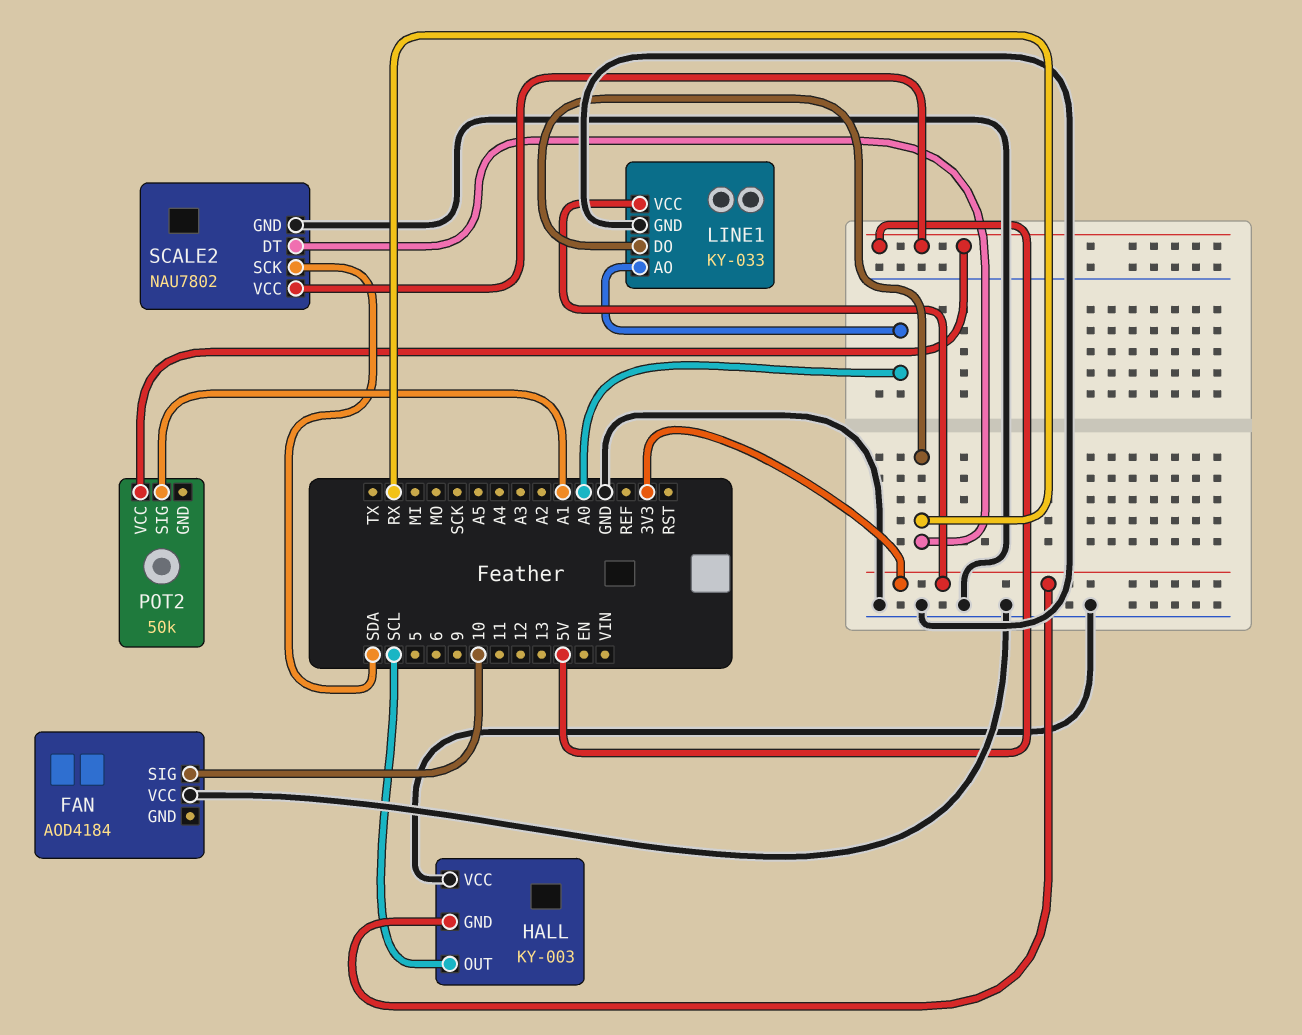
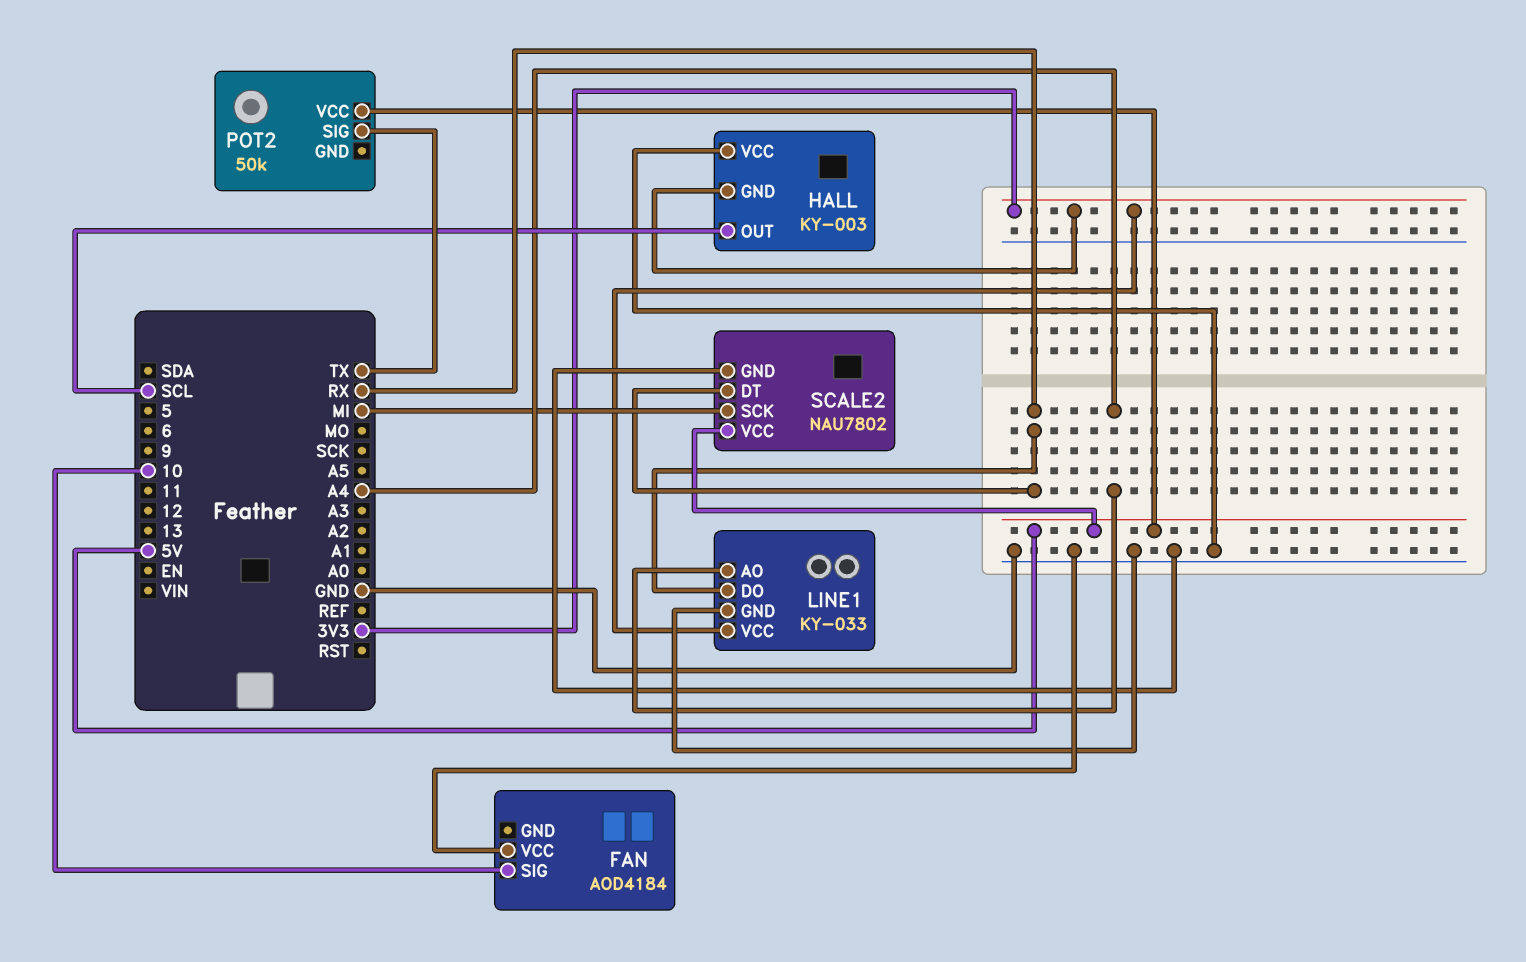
LINE1 pin AO: A0 -> A4
POT2 pin SIG: A1 -> TX
SCALE2 pin SCK: SDA -> MI

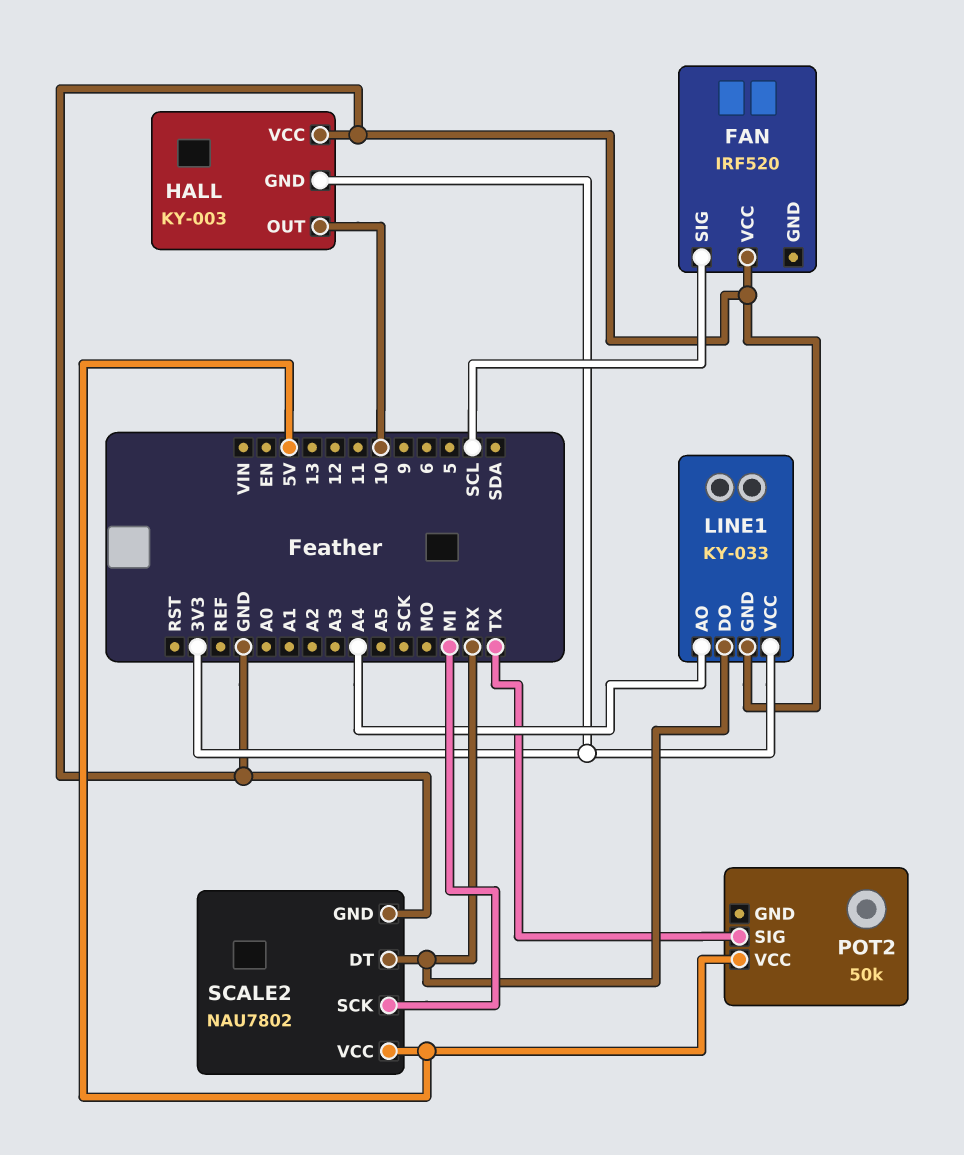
FAN: AOD4184 -> IRF520
FAN pin SIG: 10 -> SCL
HALL pin OUT: SCL -> 10

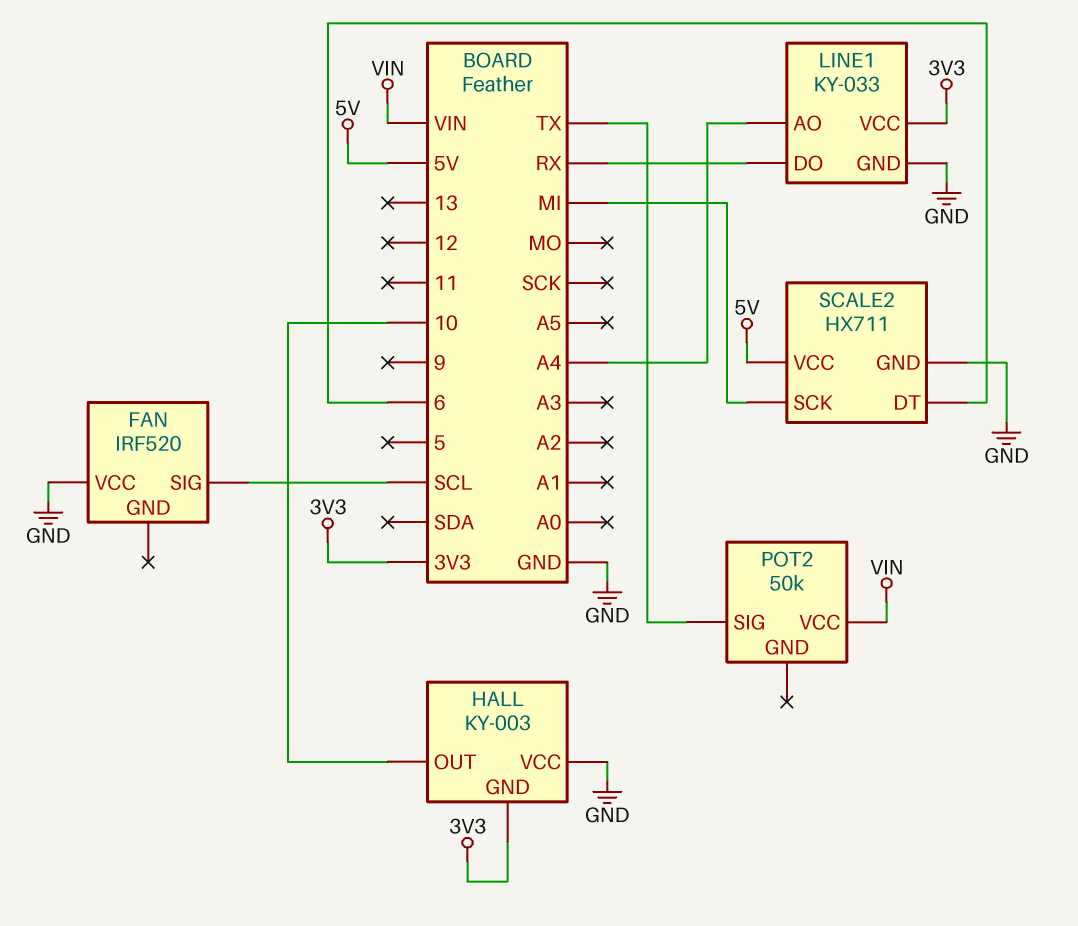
POT2 pin VCC: 5V -> VIN
SCALE2: NAU7802 -> HX711
SCALE2 pin DT: RX -> 6

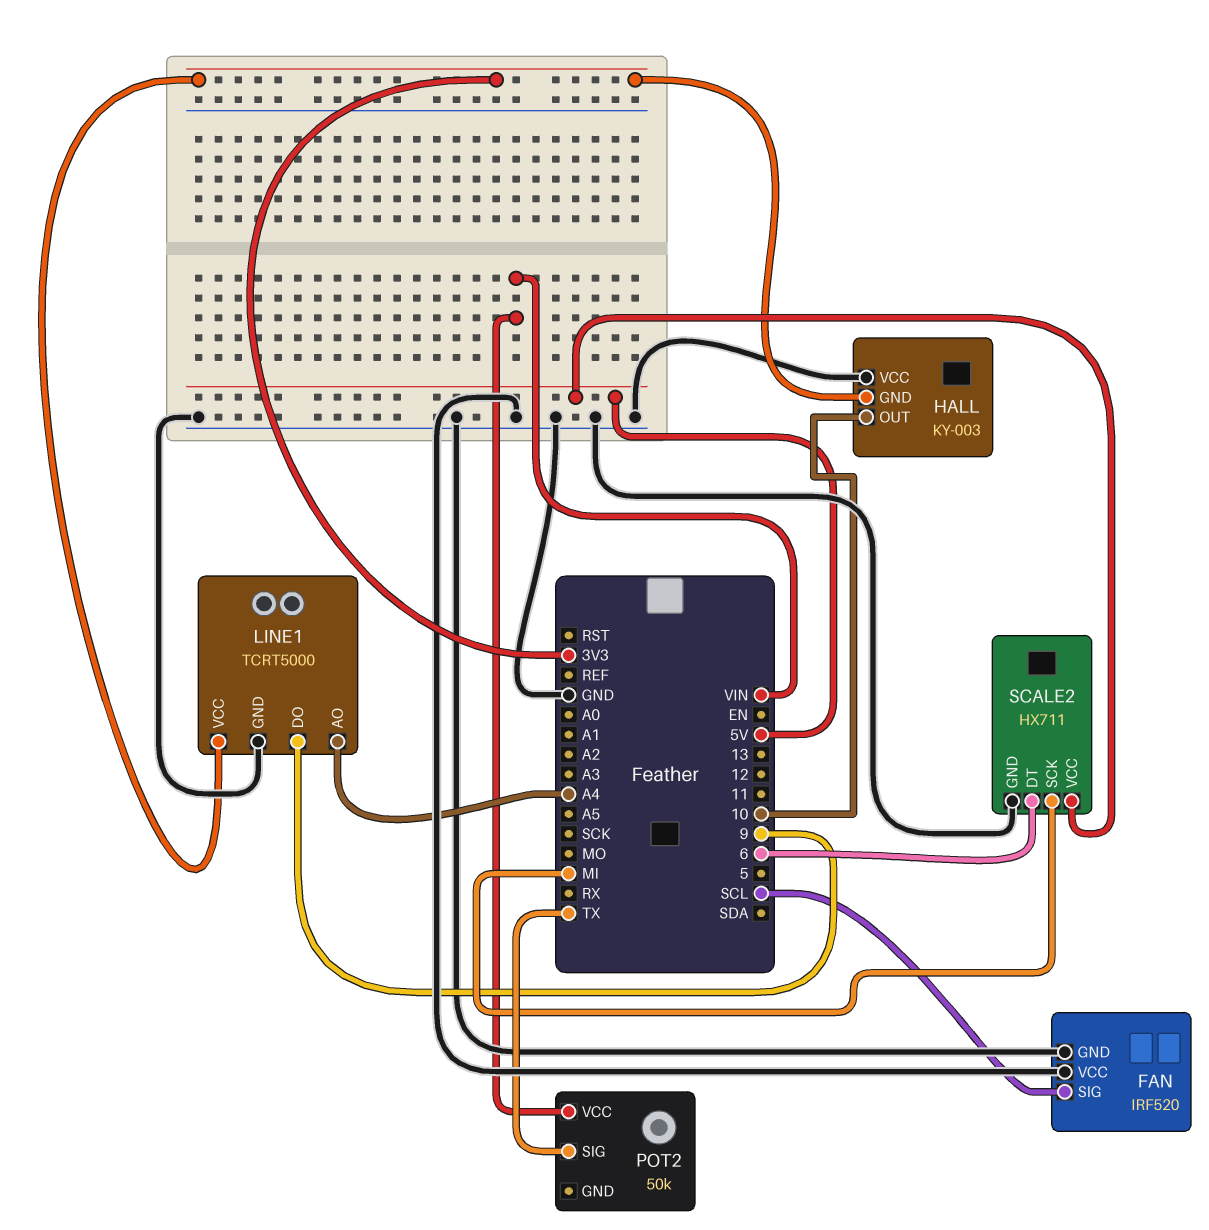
FAN pin GND: none -> GND
LINE1: KY-033 -> TCRT5000
LINE1 pin DO: RX -> 9

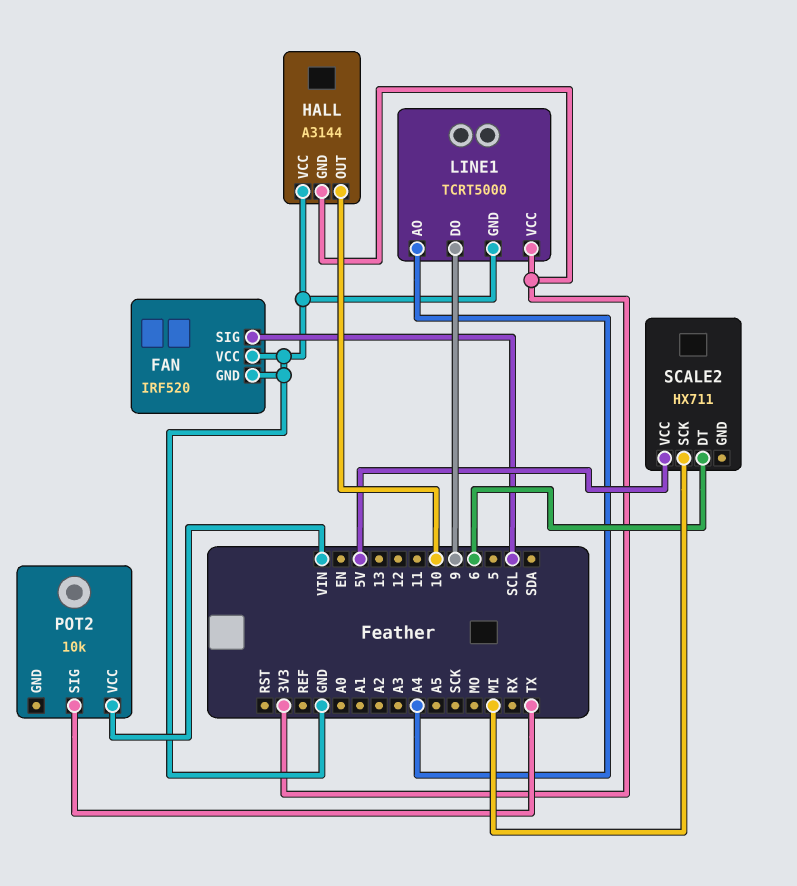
HALL: KY-003 -> A3144
POT2: 50k -> 10k
SCALE2 pin GND: GND -> none

